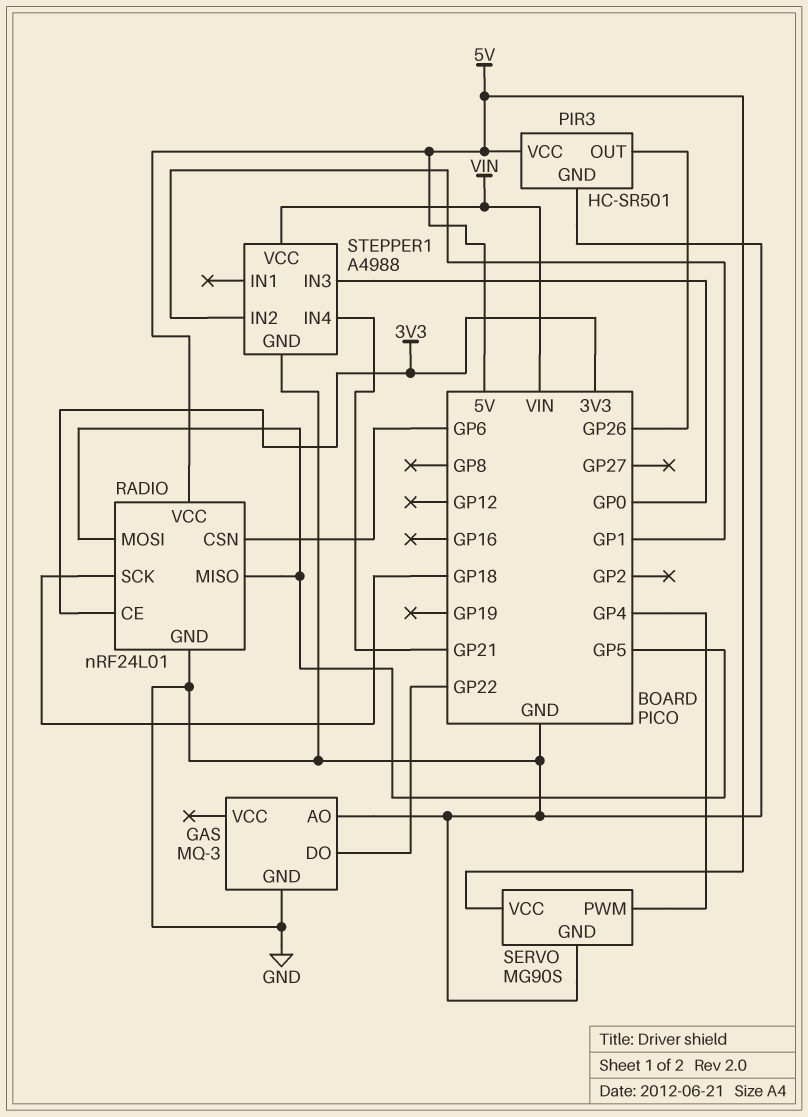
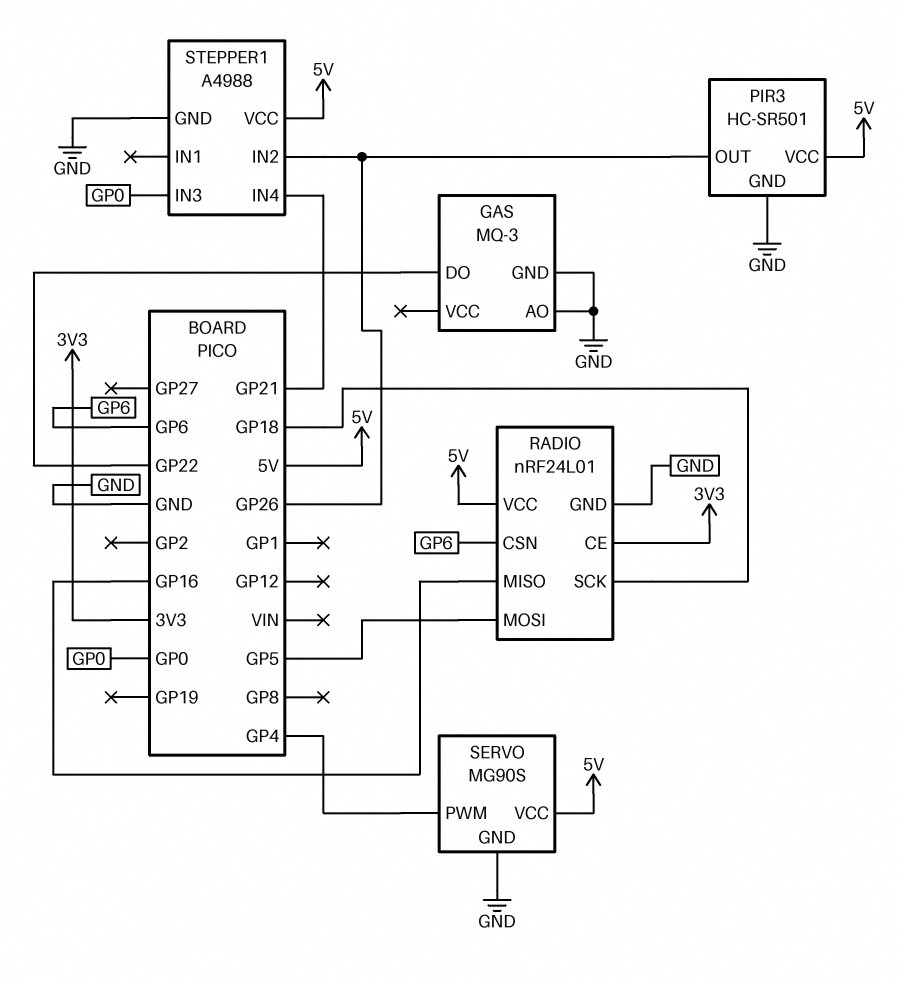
RADIO pin MISO: GP5 -> GP16
STEPPER1 pin IN2: GP1 -> GP26
STEPPER1 pin VCC: VIN -> 5V

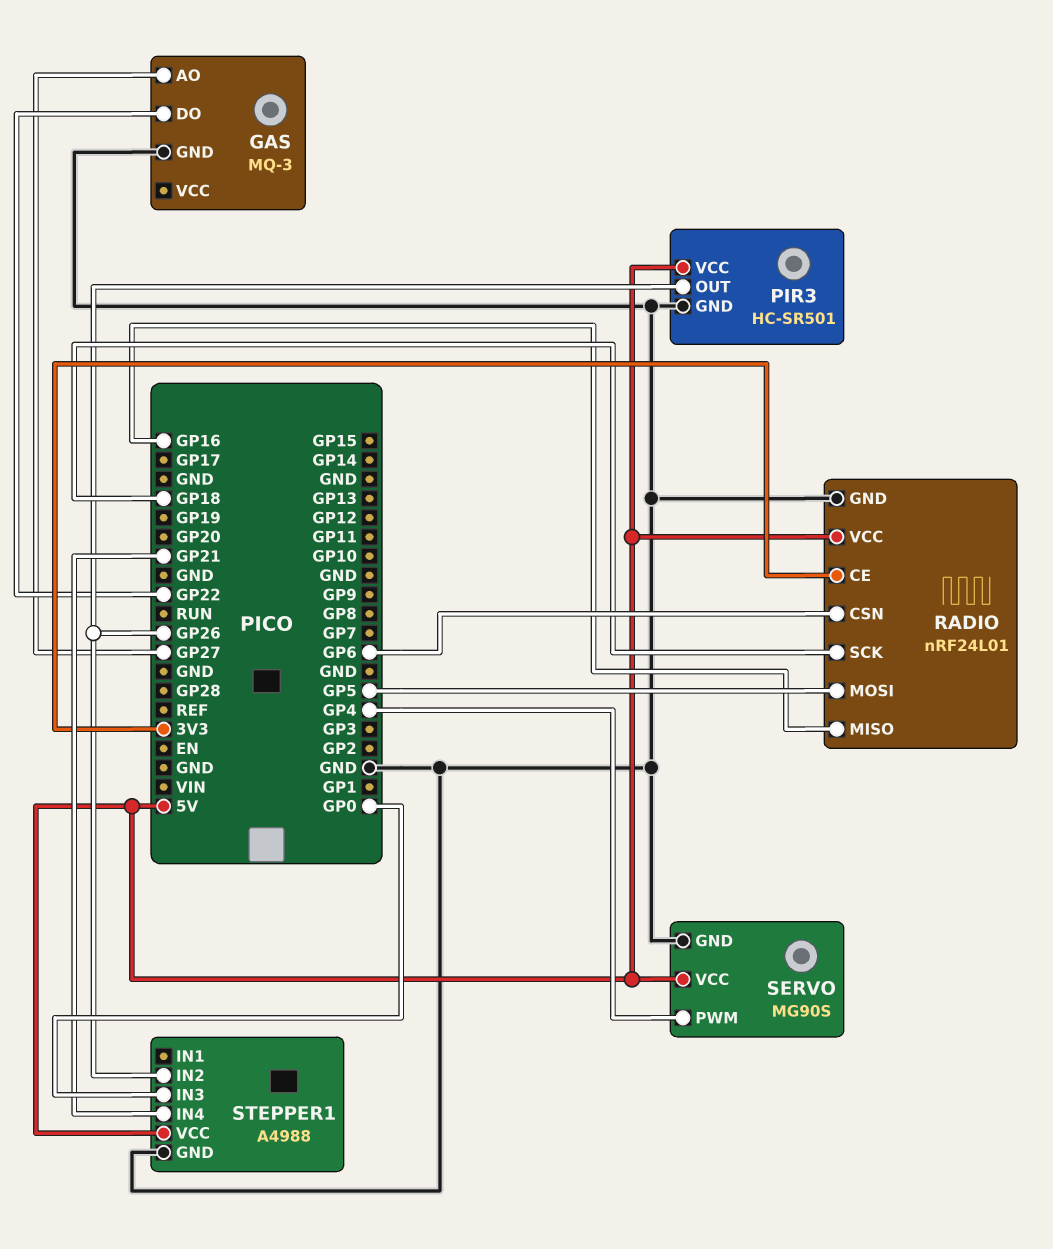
GAS pin AO: GND -> GP27

